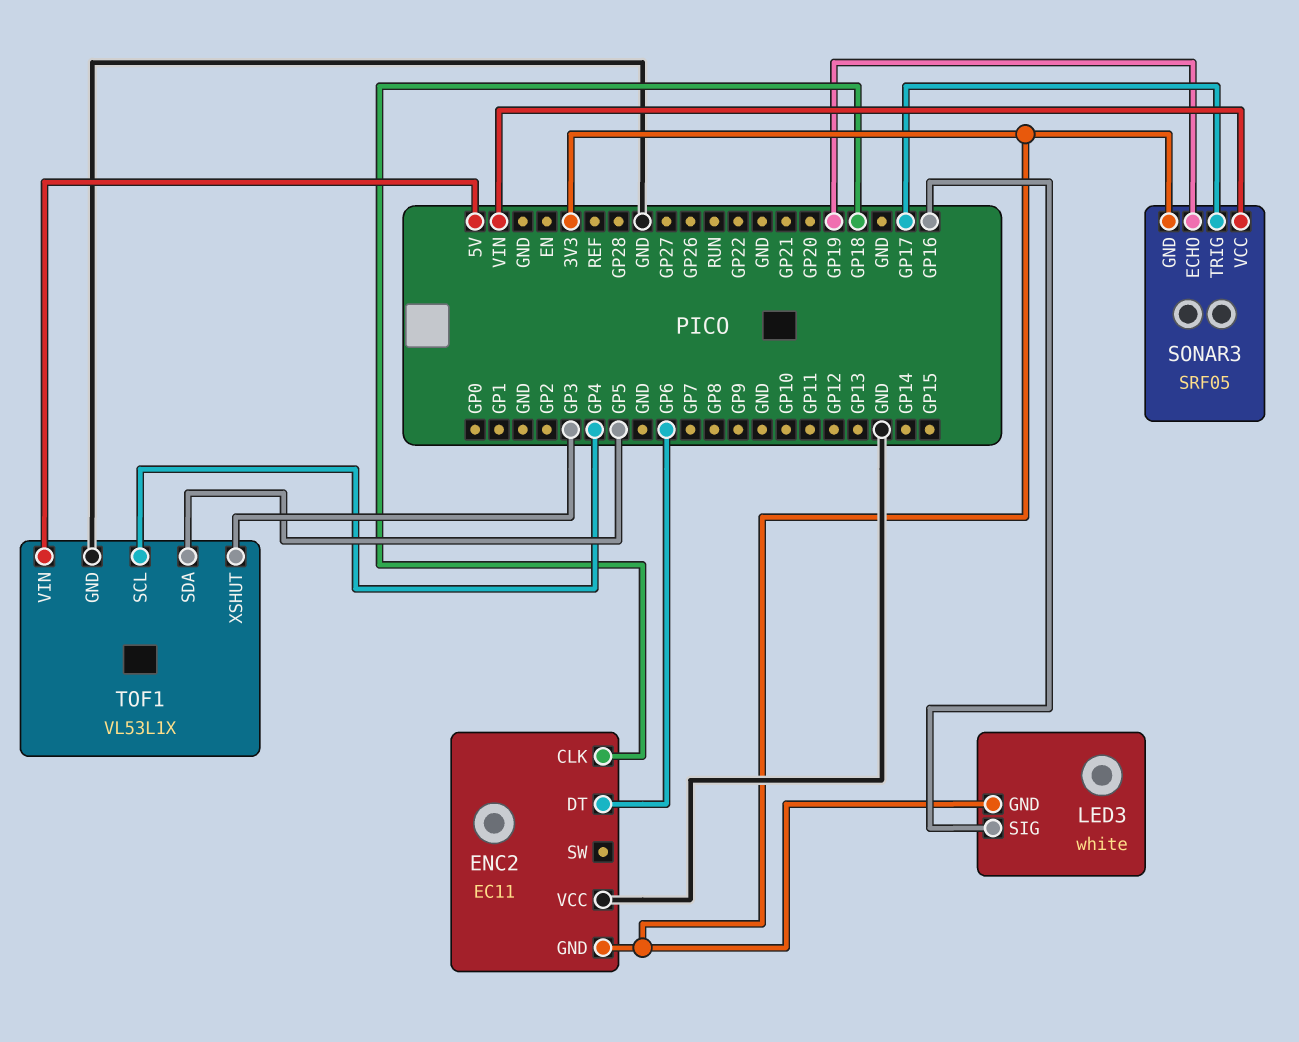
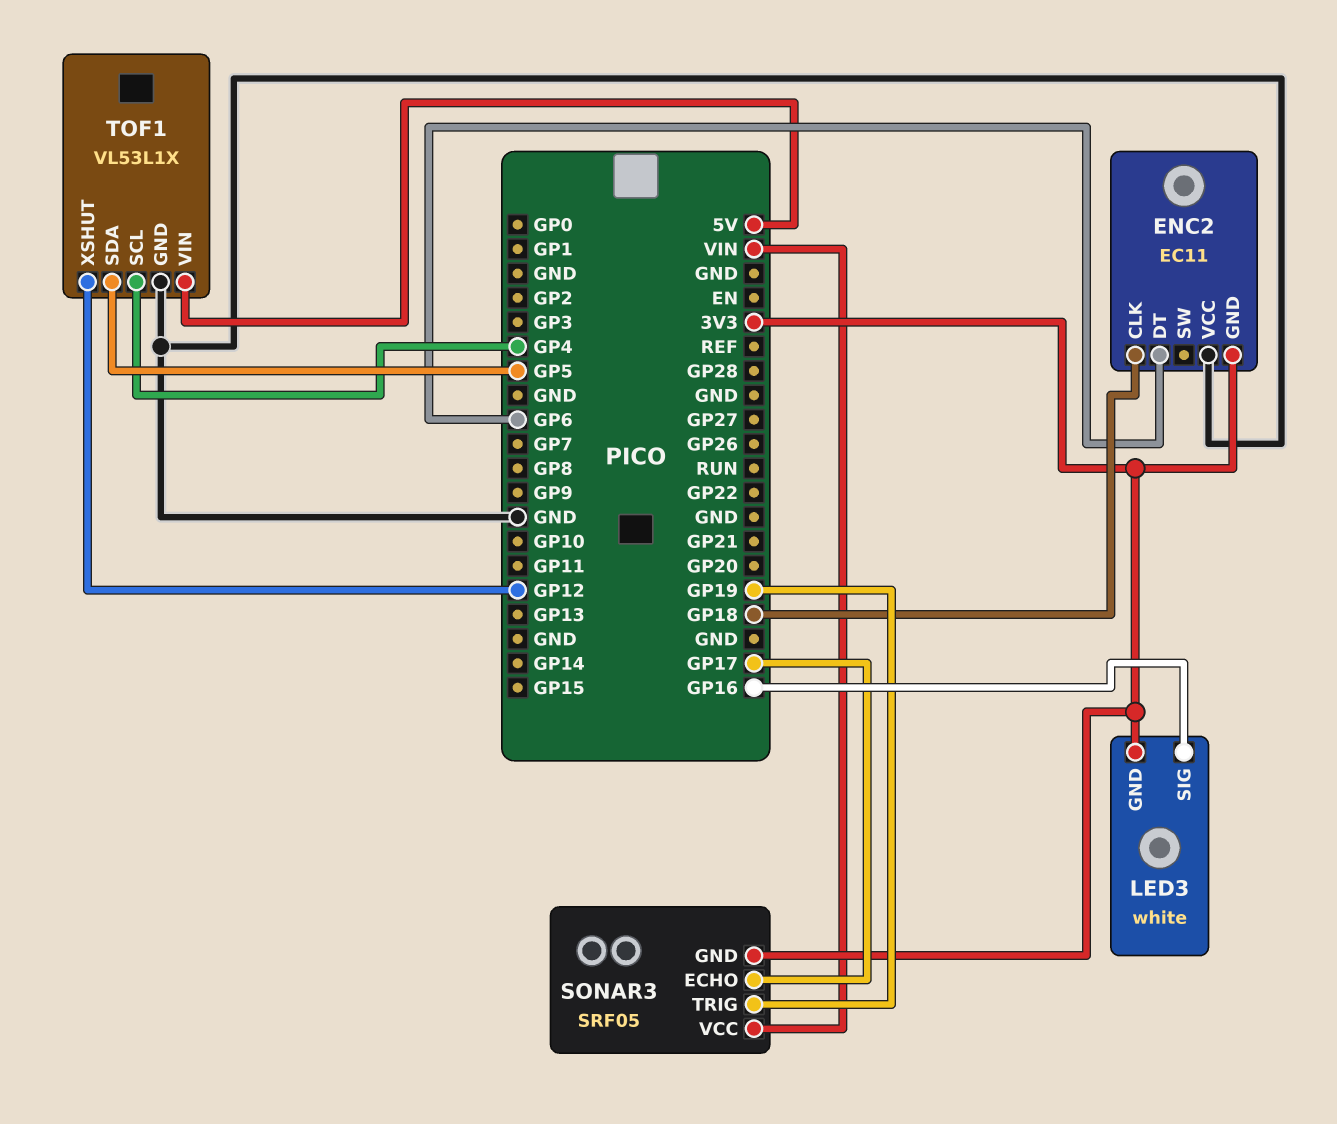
SONAR3 pin ECHO: GP19 -> GP17
SONAR3 pin TRIG: GP17 -> GP19
TOF1 pin XSHUT: GP3 -> GP12

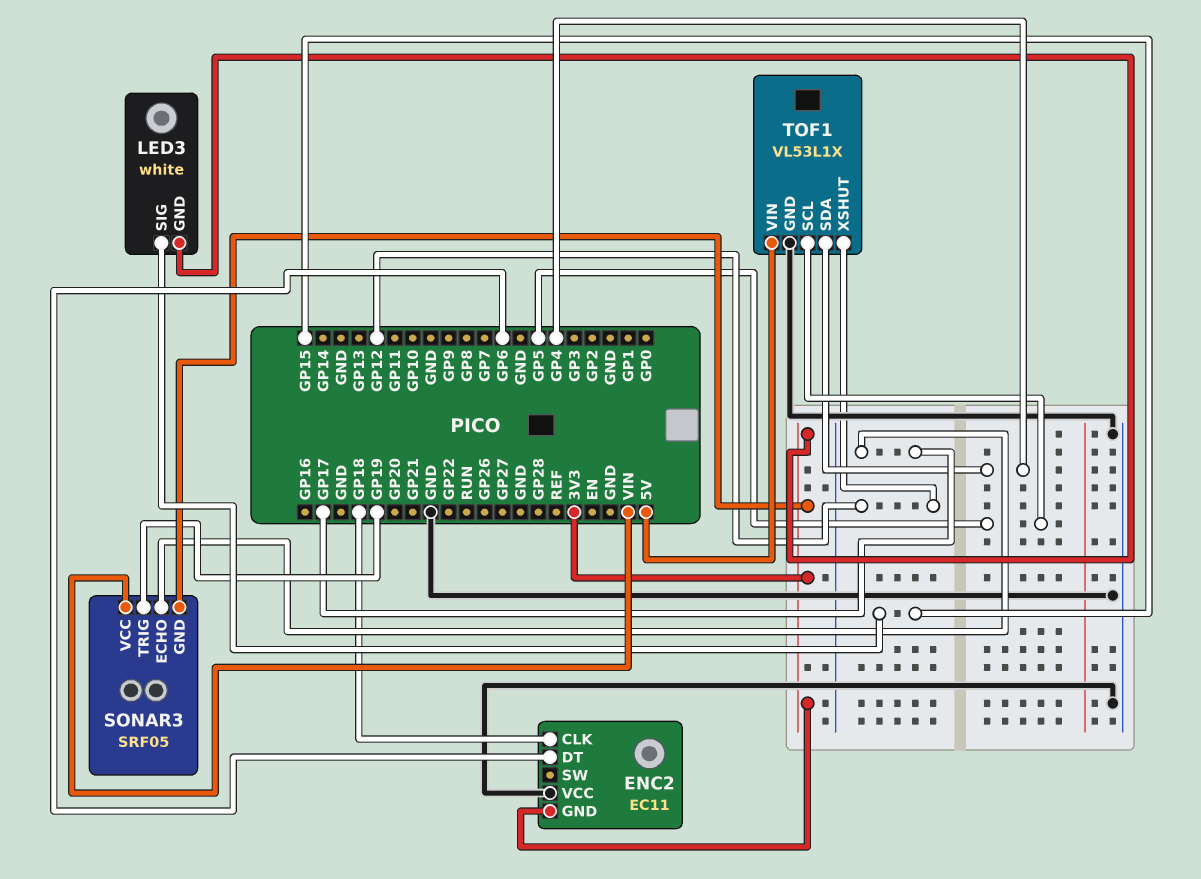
LED3 pin SIG: GP16 -> GP15
TOF1 pin SCL: GP4 -> GP5
TOF1 pin SDA: GP5 -> GP4

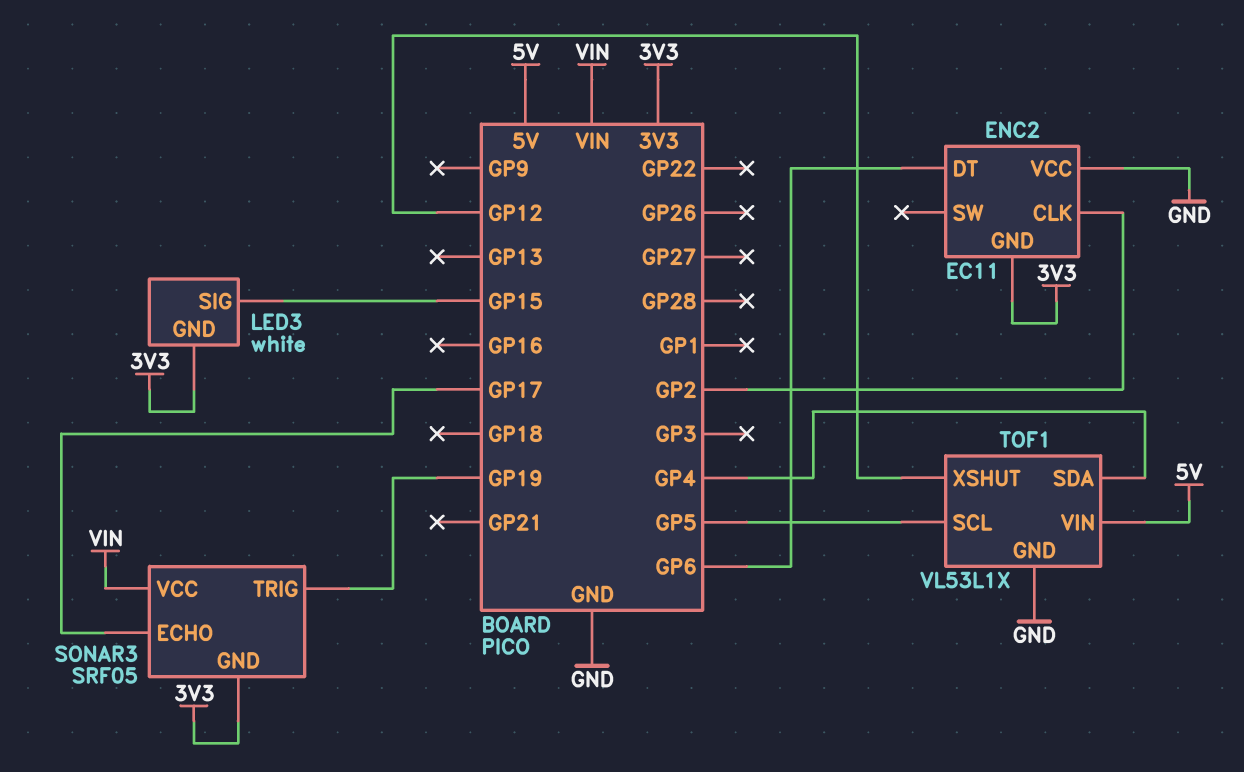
ENC2 pin CLK: GP18 -> GP2

